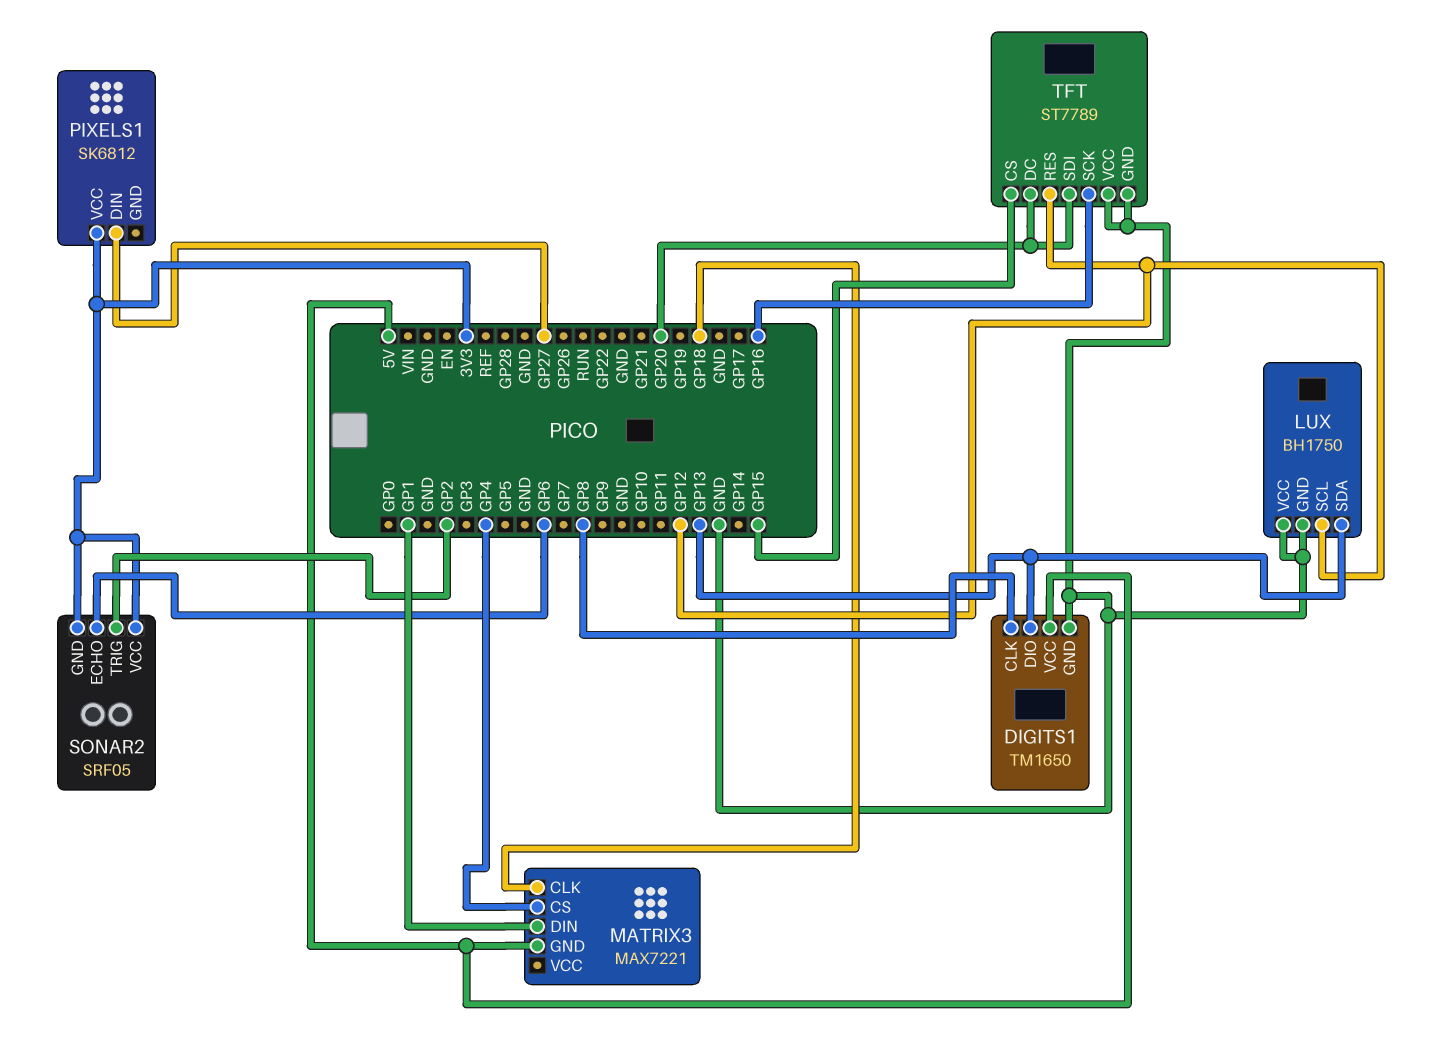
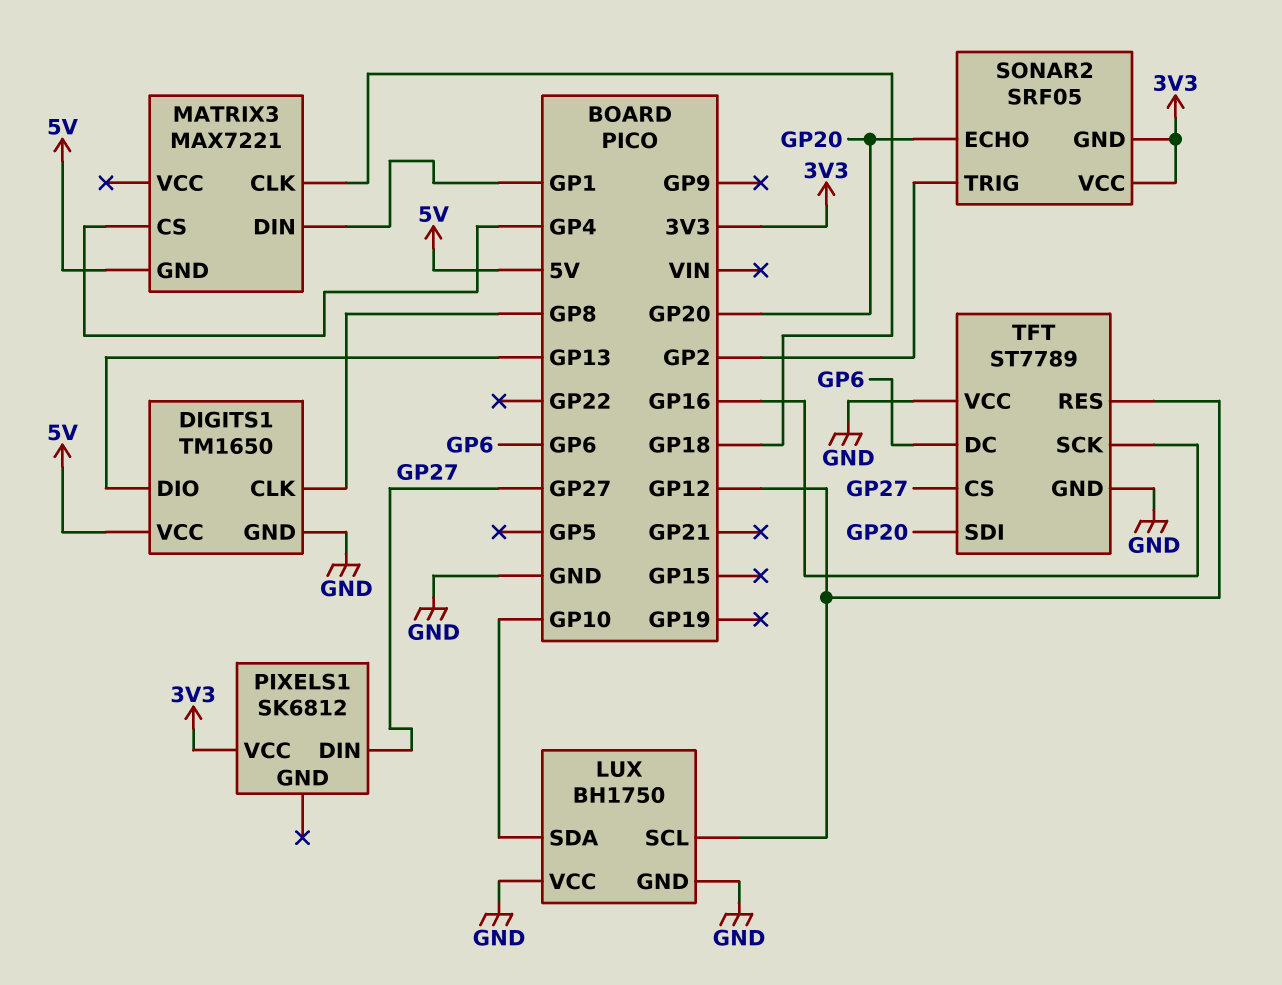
LUX pin SDA: GP13 -> GP10
SONAR2 pin ECHO: GP6 -> GP20
TFT pin CS: GP15 -> GP27
TFT pin DC: GP20 -> GP6

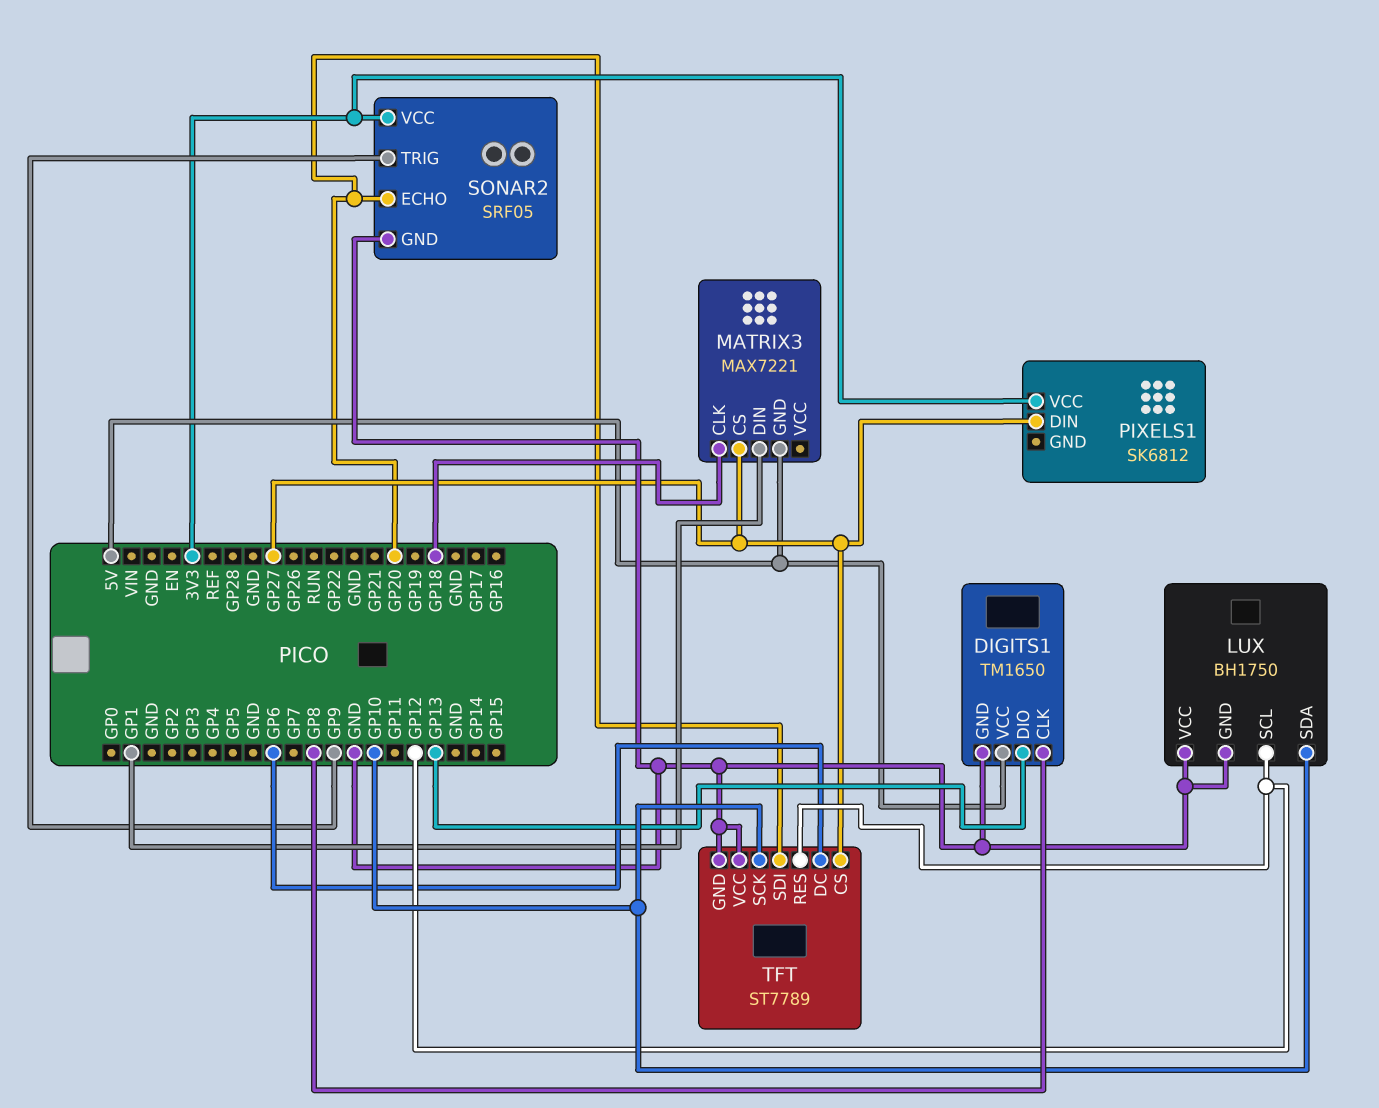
MATRIX3 pin CS: GP4 -> GP27
SONAR2 pin GND: 3V3 -> GND
SONAR2 pin TRIG: GP2 -> GP9
TFT pin SCK: GP16 -> GP10

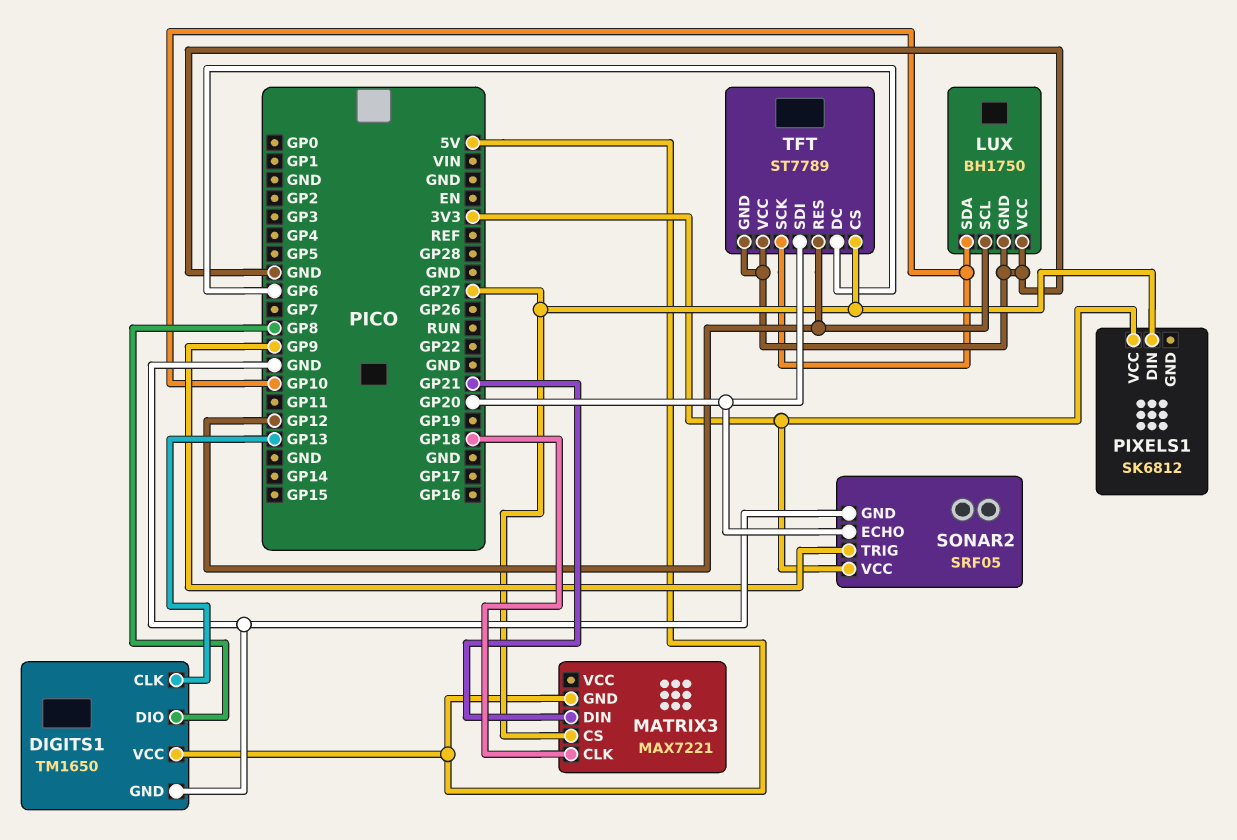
DIGITS1 pin CLK: GP8 -> GP13
DIGITS1 pin DIO: GP13 -> GP8
MATRIX3 pin DIN: GP1 -> GP21

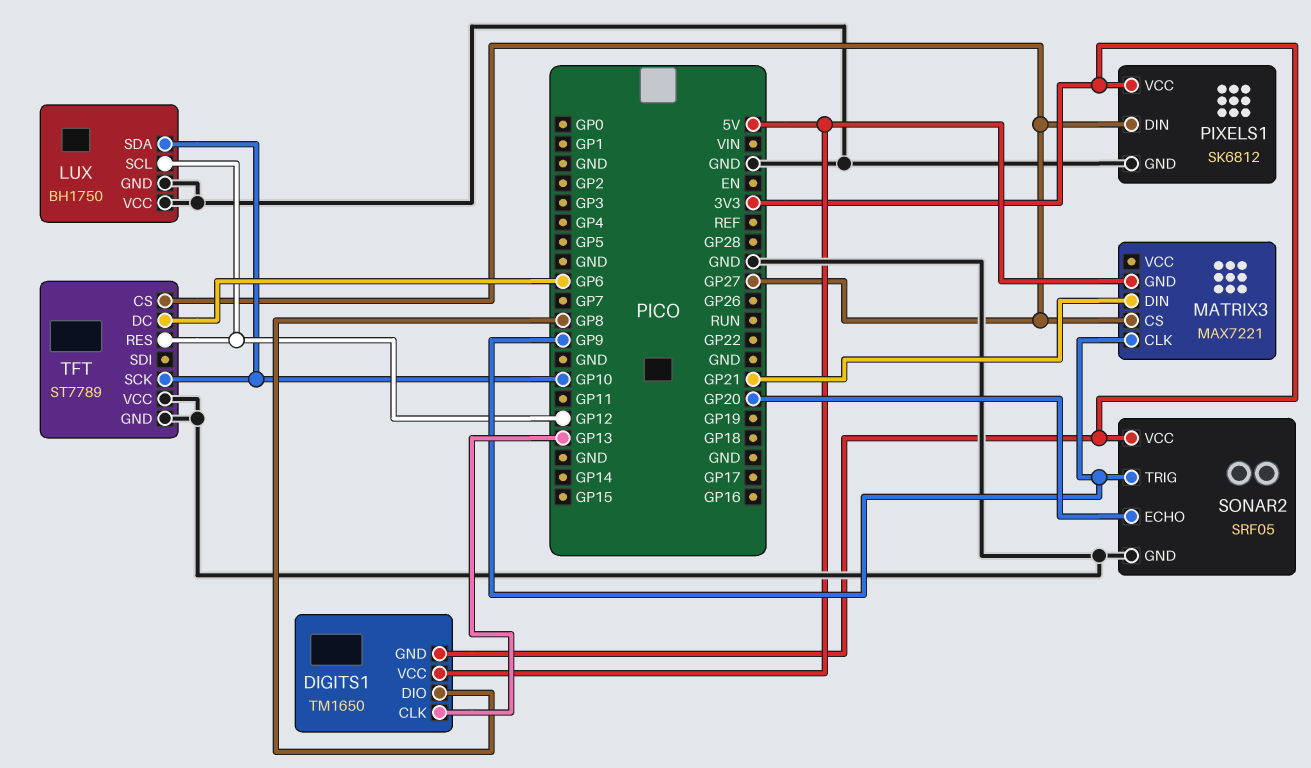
DIGITS1 pin GND: GND -> 3V3
MATRIX3 pin CLK: GP18 -> GP9
PIXELS1 pin GND: none -> GND
TFT pin SDI: GP20 -> none

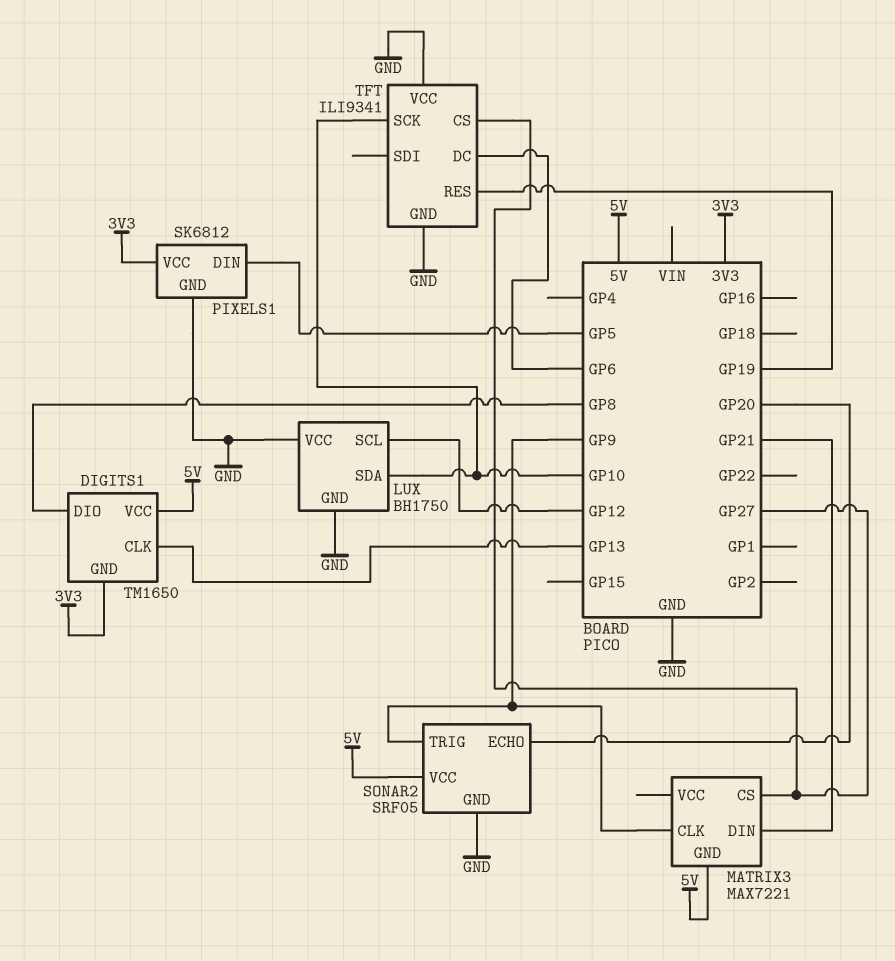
PIXELS1 pin DIN: GP27 -> GP5
SONAR2 pin VCC: 3V3 -> 5V
TFT: ST7789 -> ILI9341
TFT pin RES: GP12 -> GP19

